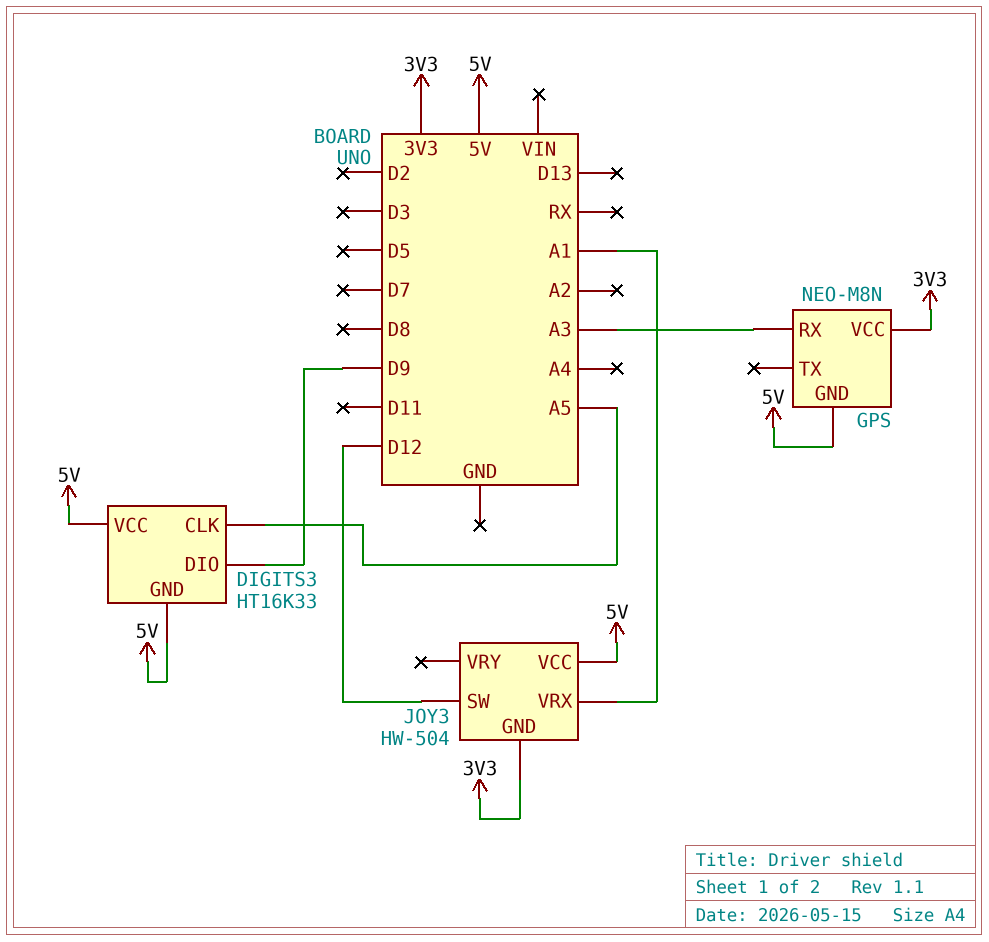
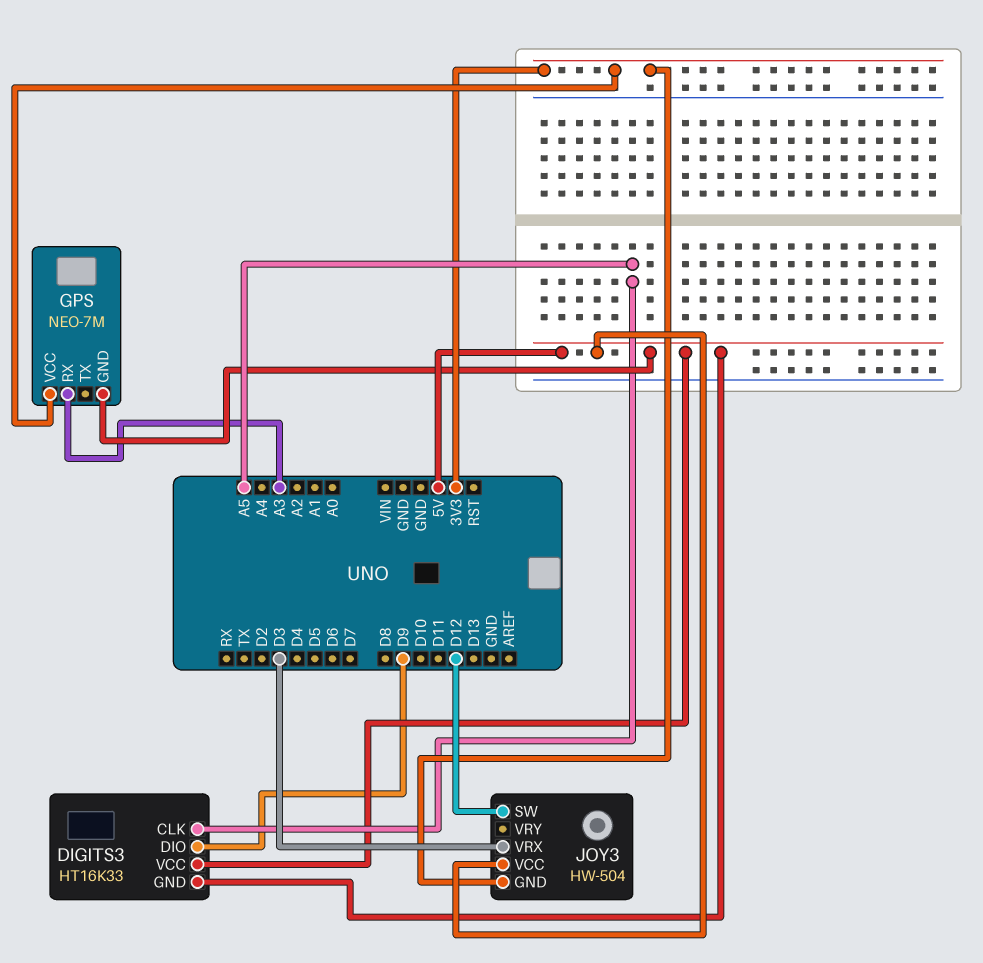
GPS: NEO-M8N -> NEO-7M
JOY3 pin VRX: A1 -> D3

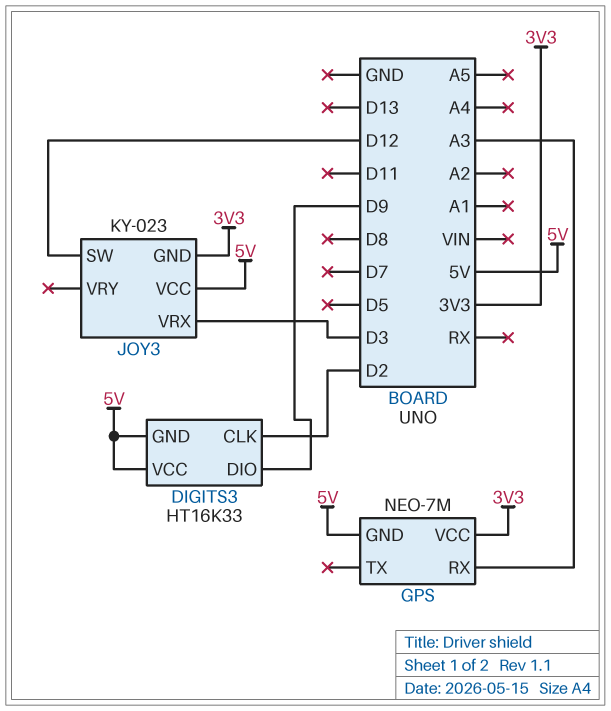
DIGITS3 pin CLK: A5 -> D2
JOY3: HW-504 -> KY-023

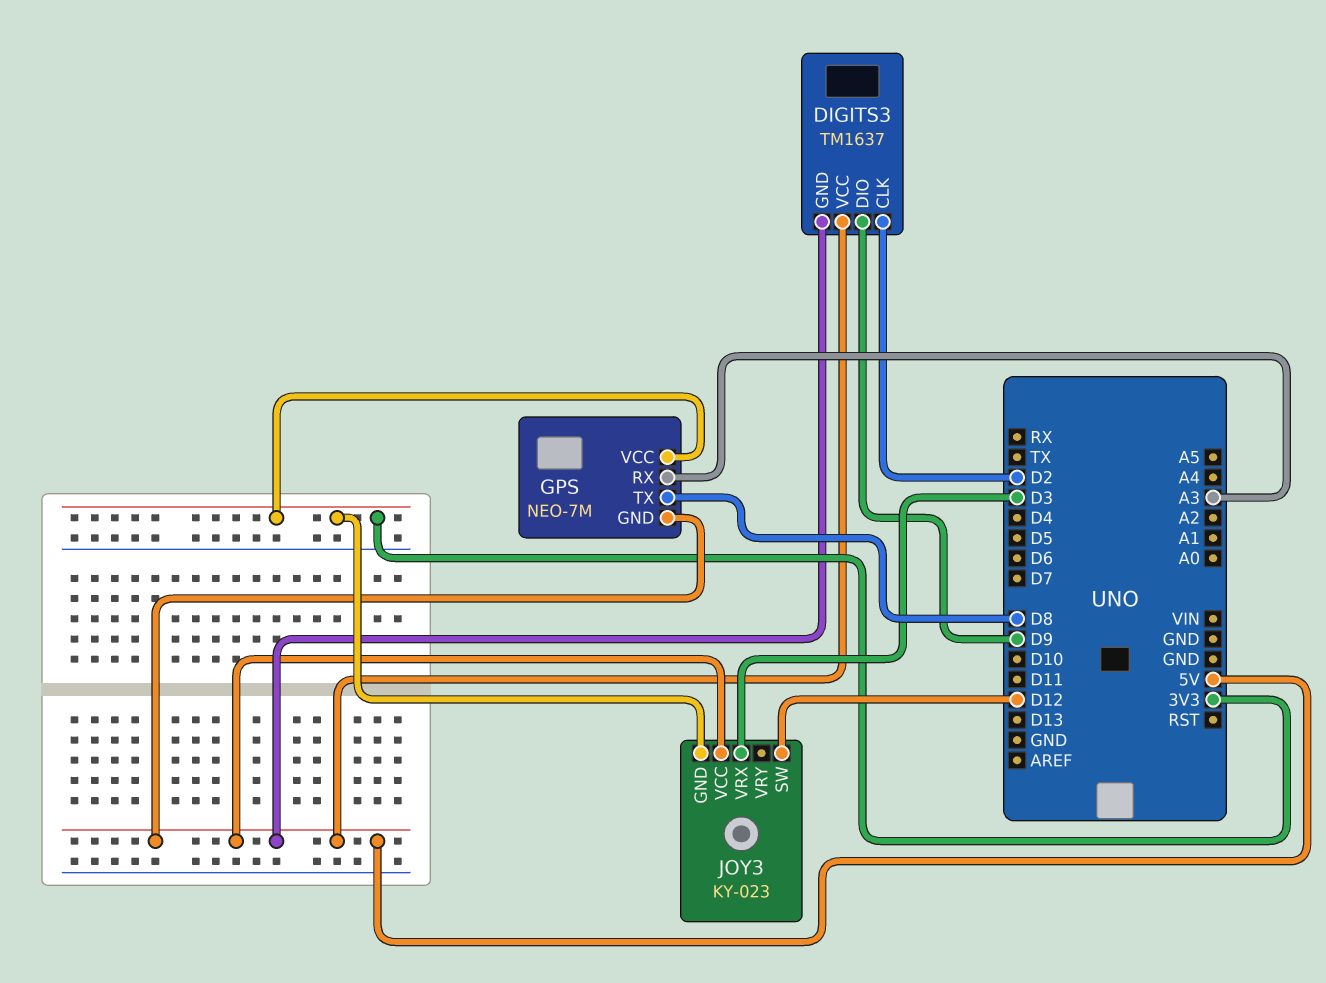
DIGITS3: HT16K33 -> TM1637
GPS pin TX: none -> D8

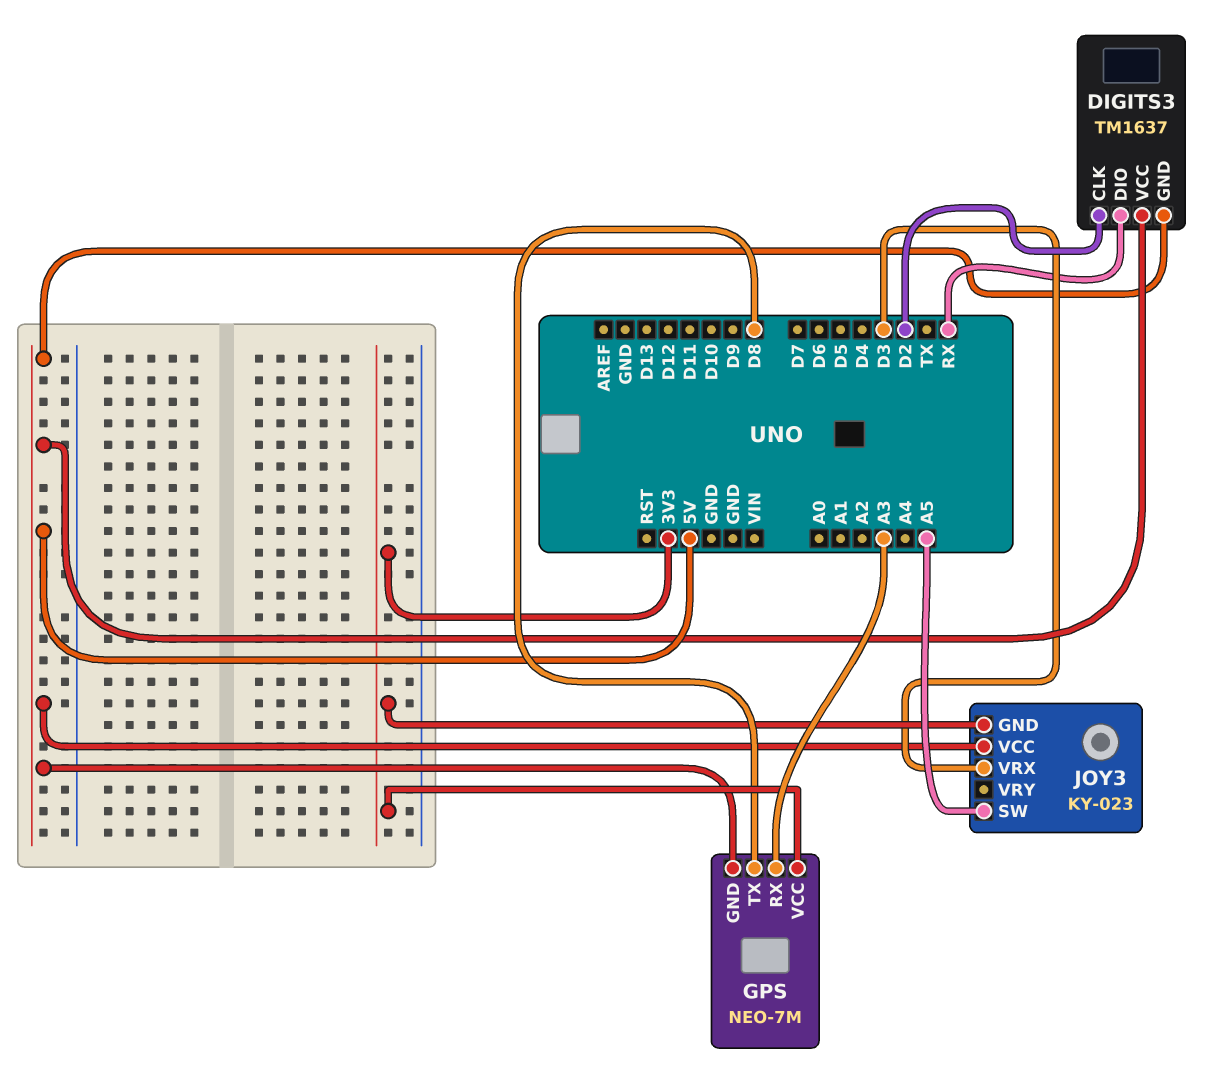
DIGITS3 pin DIO: D9 -> RX
JOY3 pin SW: D12 -> A5

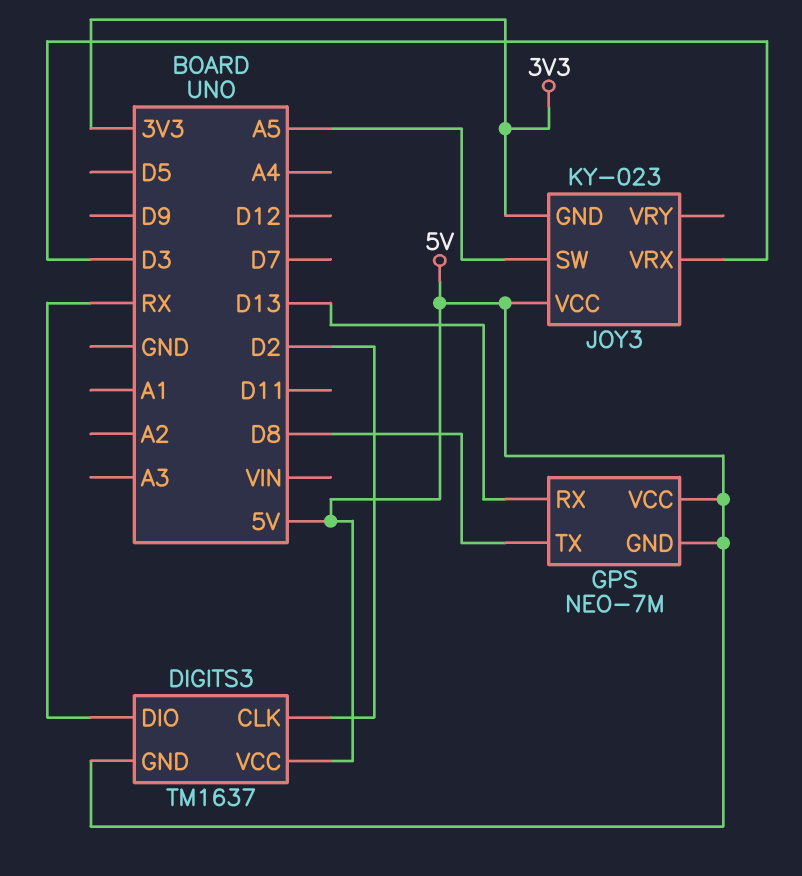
GPS pin RX: A3 -> D13
GPS pin VCC: 3V3 -> 5V

